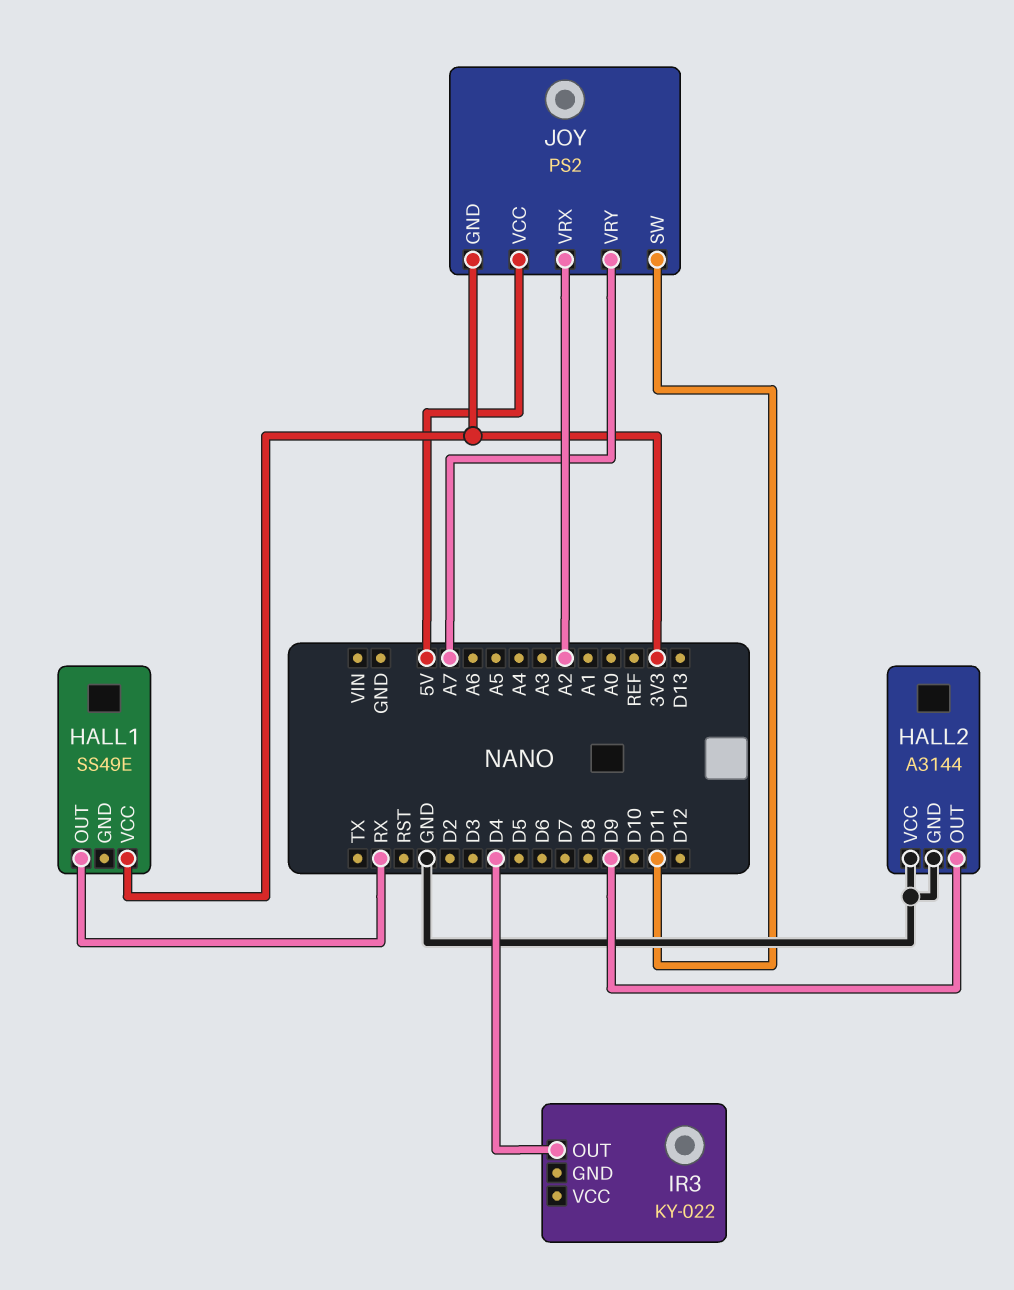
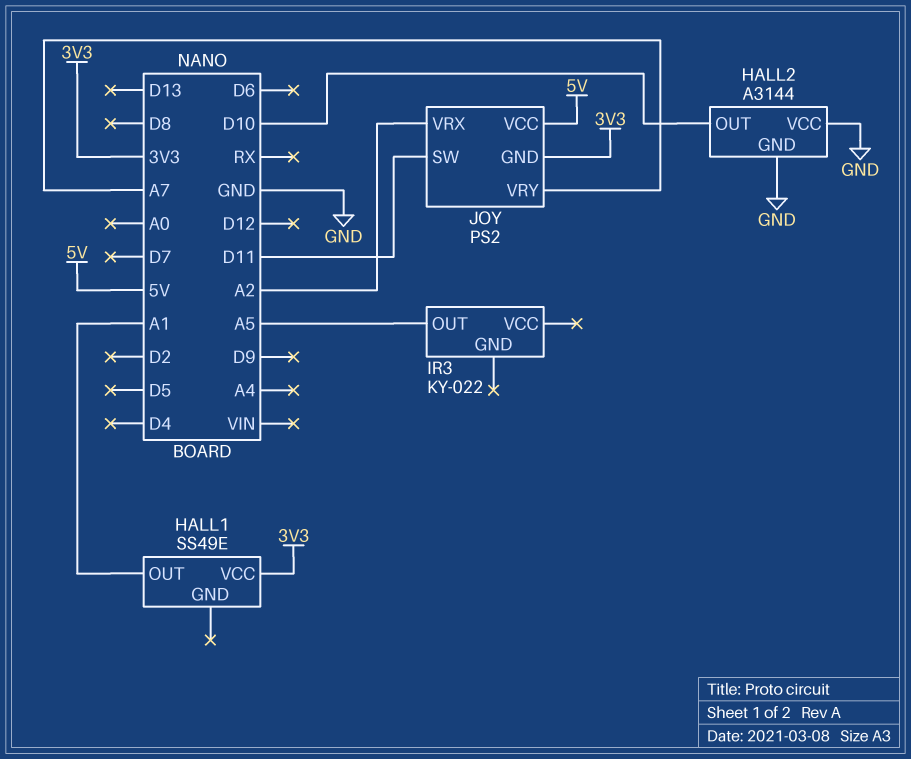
HALL1 pin OUT: RX -> A1
HALL2 pin OUT: D9 -> D10
IR3 pin OUT: D4 -> A5

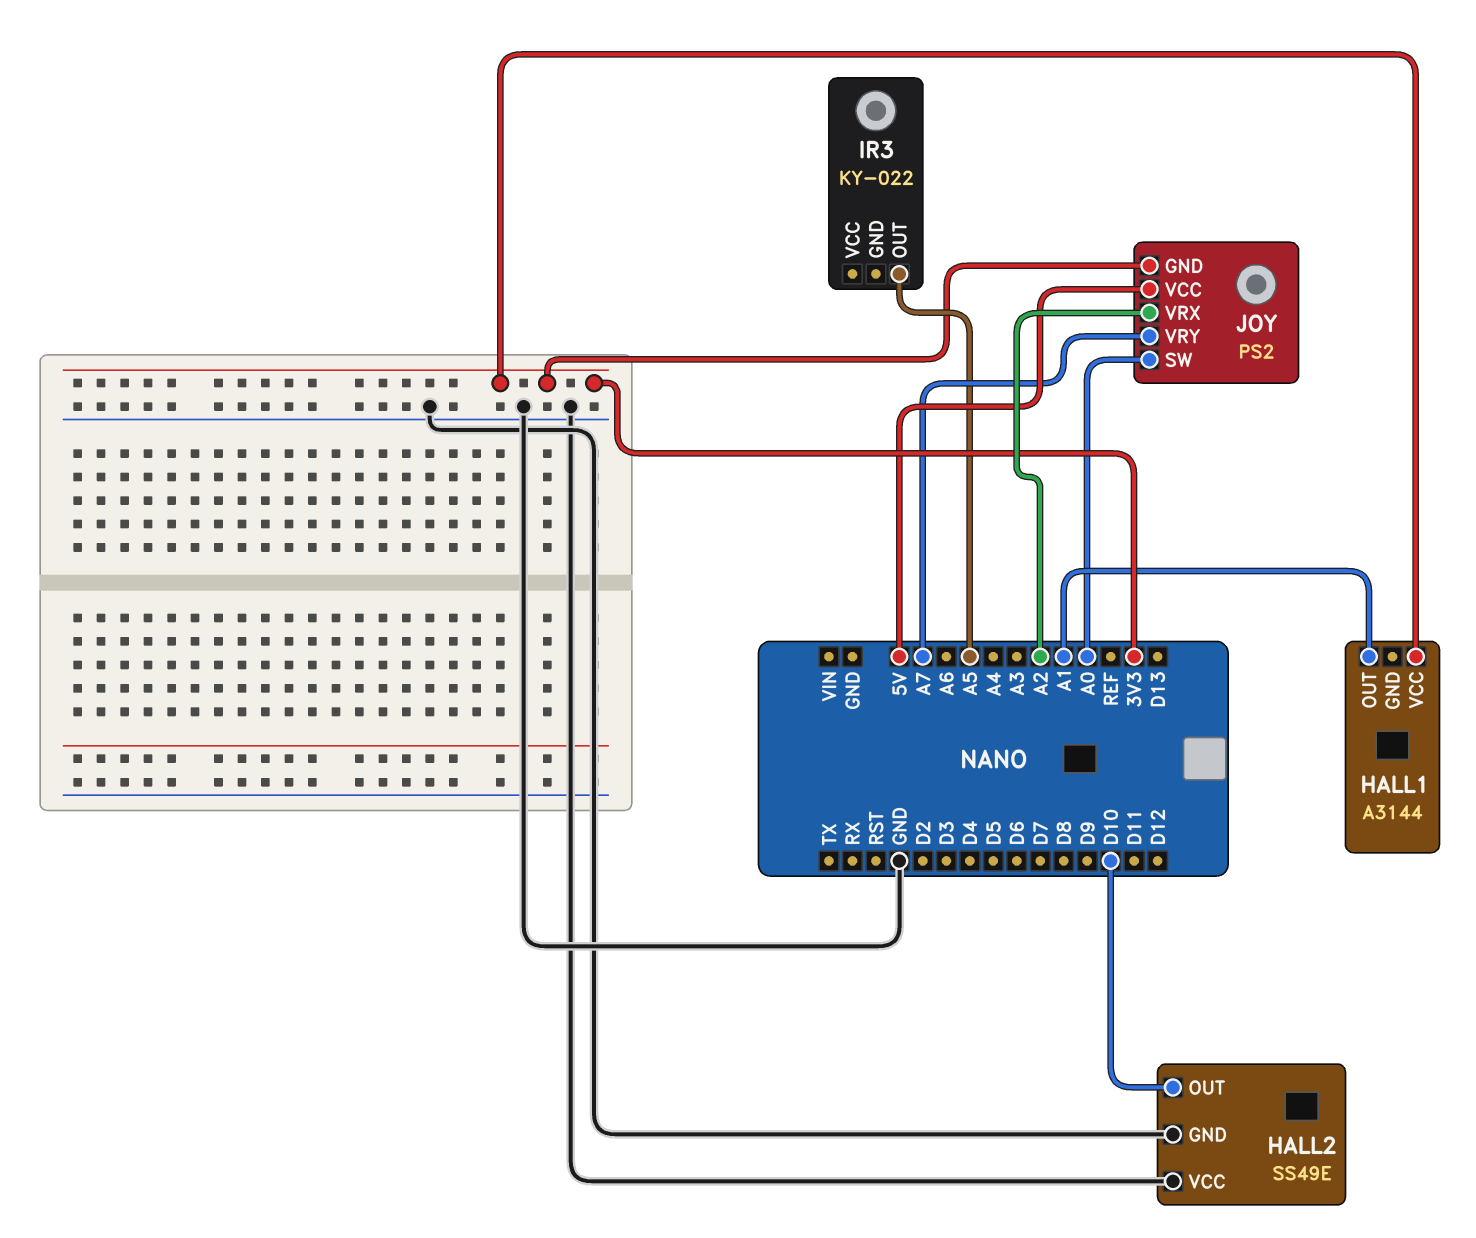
HALL1: SS49E -> A3144
HALL2: A3144 -> SS49E
JOY pin SW: D11 -> A0

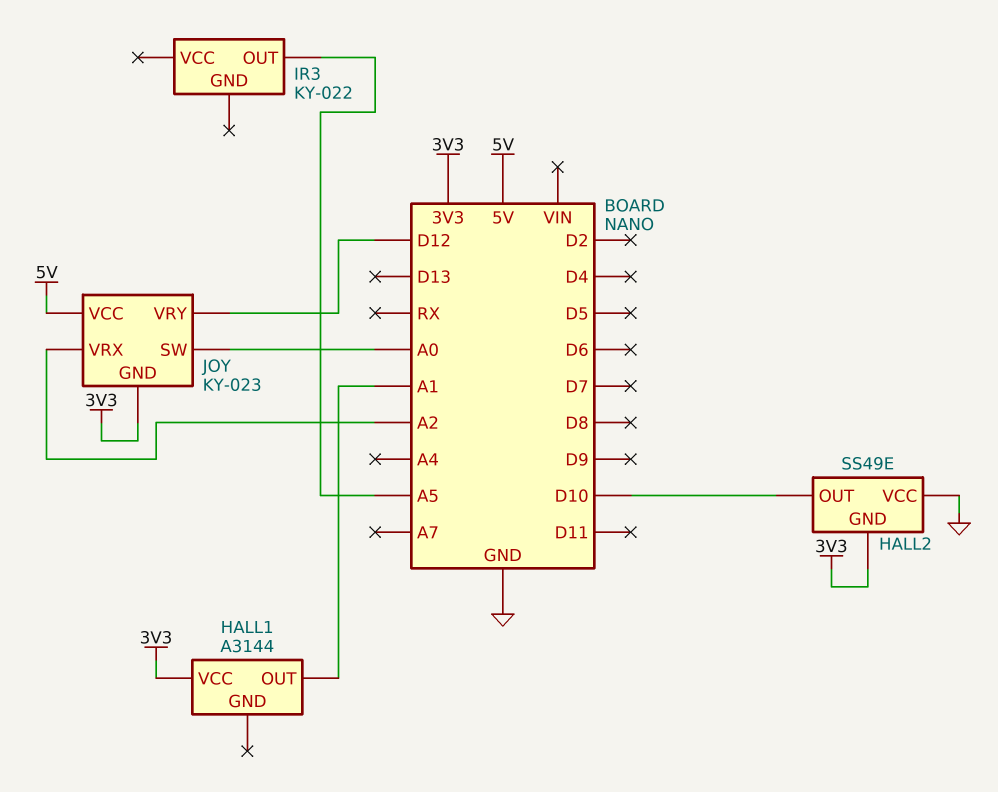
HALL2 pin GND: GND -> 3V3
JOY: PS2 -> KY-023
JOY pin VRY: A7 -> D12

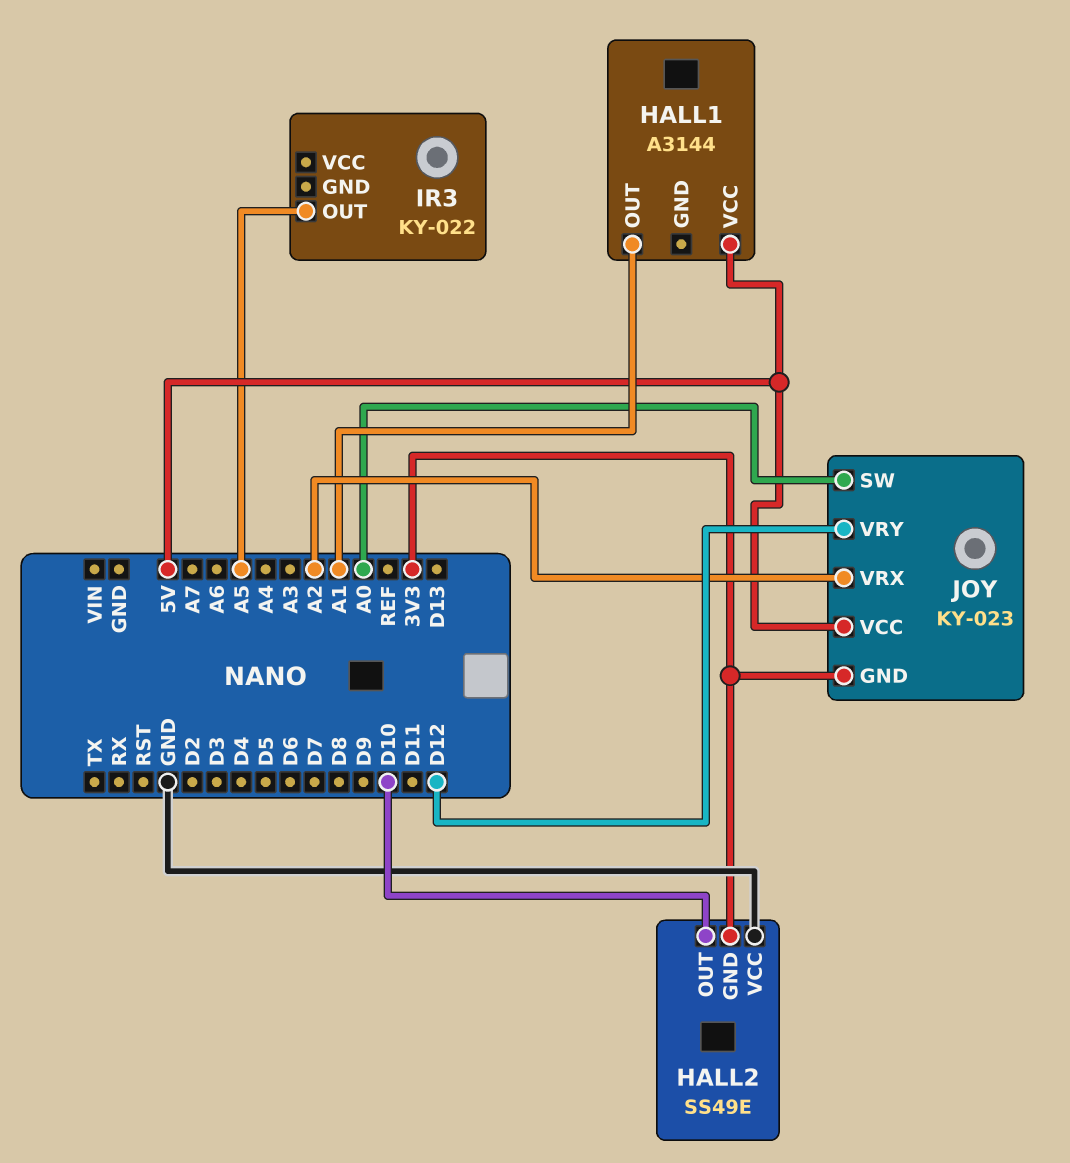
HALL1 pin VCC: 3V3 -> 5V

